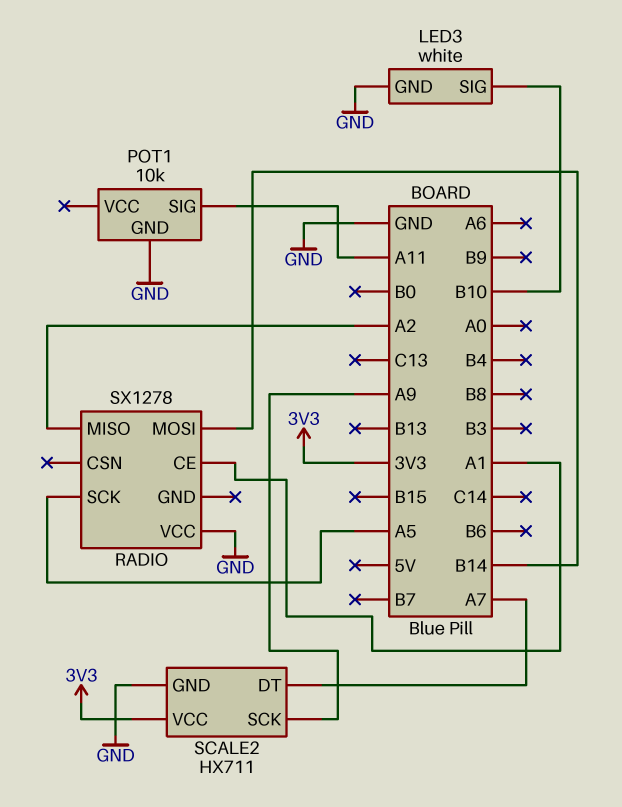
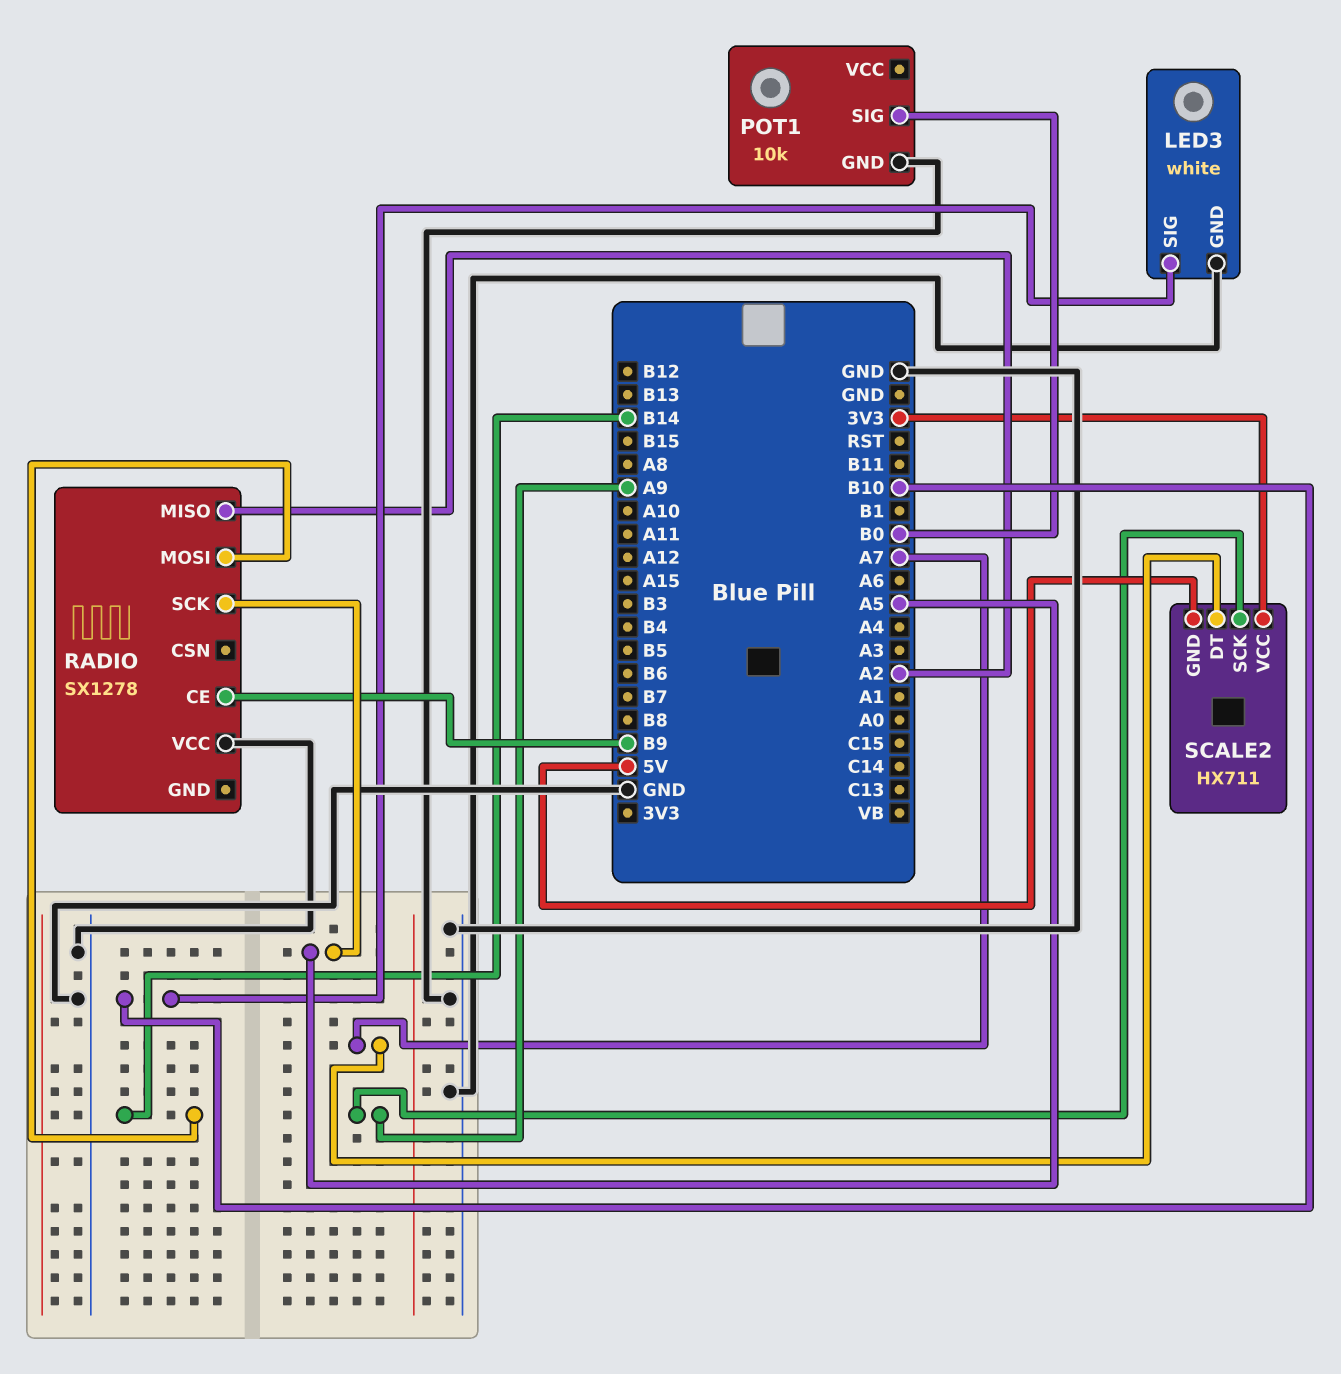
POT1 pin SIG: A11 -> B0
RADIO pin CE: A1 -> B9
SCALE2 pin GND: GND -> 5V

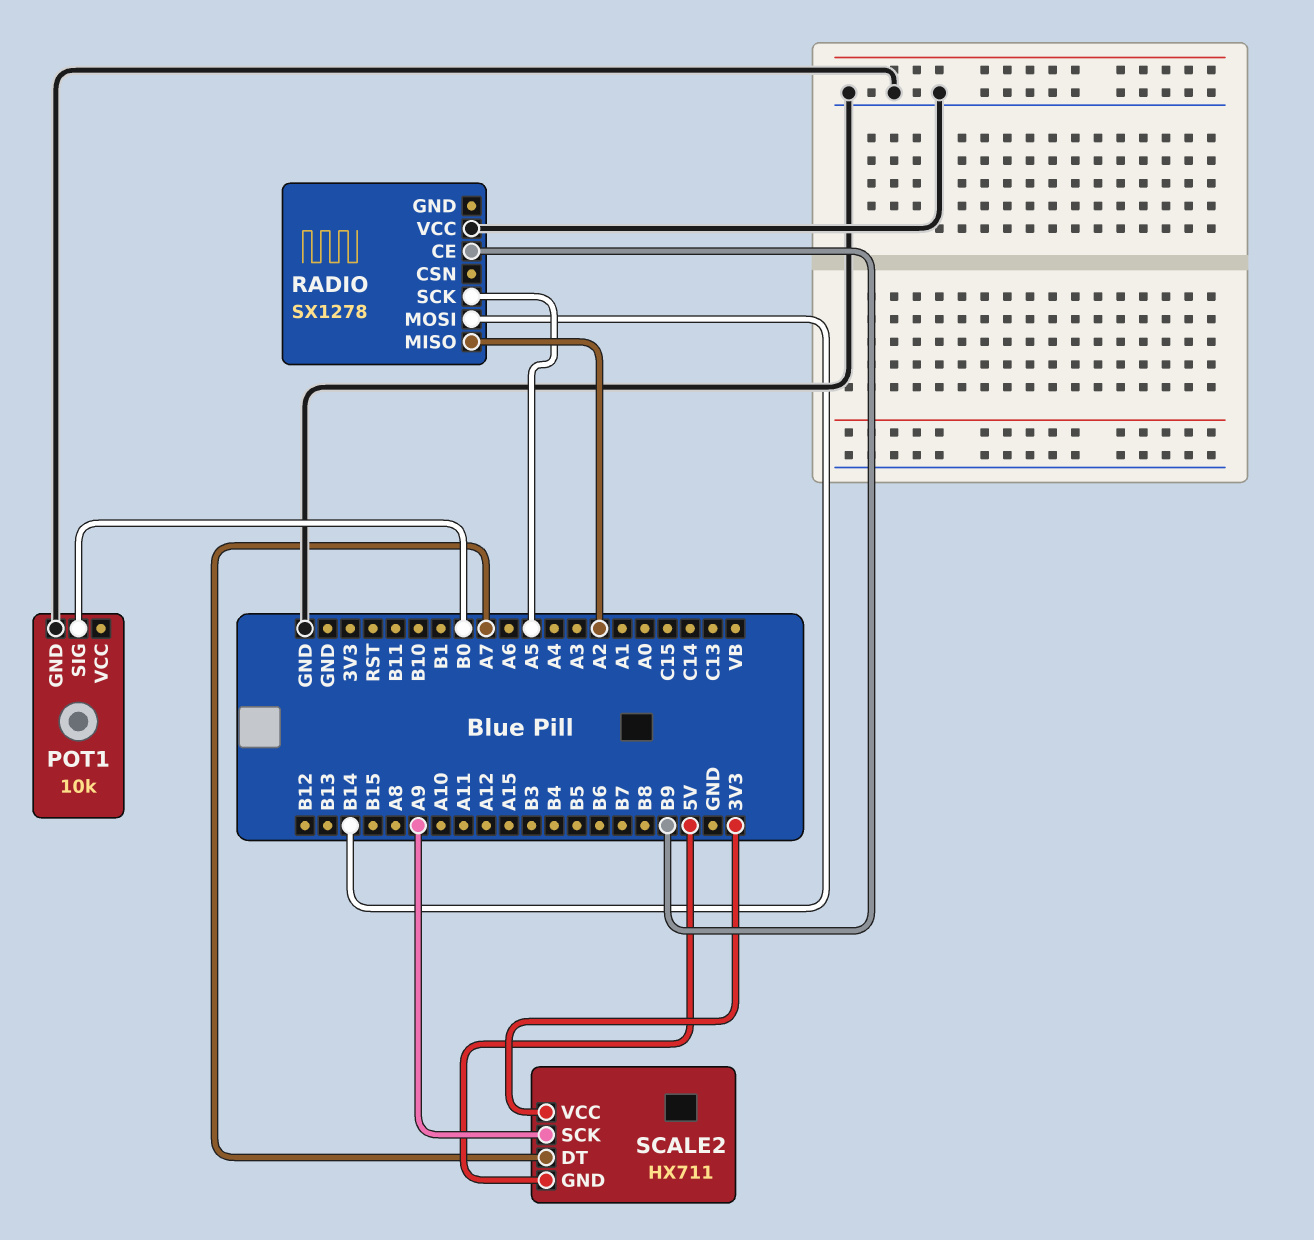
LED3: white -> none
LED3 pin GND: GND -> none
LED3 pin SIG: B10 -> none

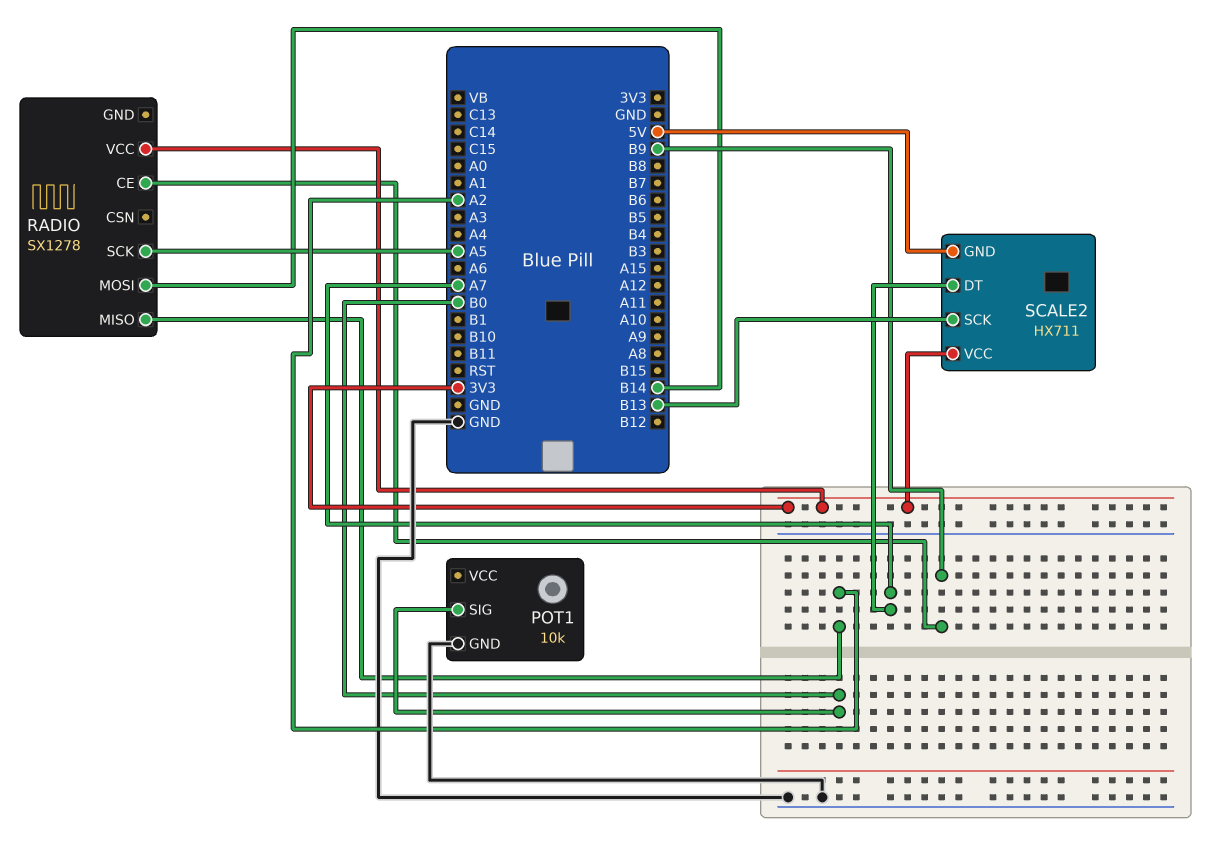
RADIO pin VCC: GND -> 3V3
SCALE2 pin SCK: A9 -> B13

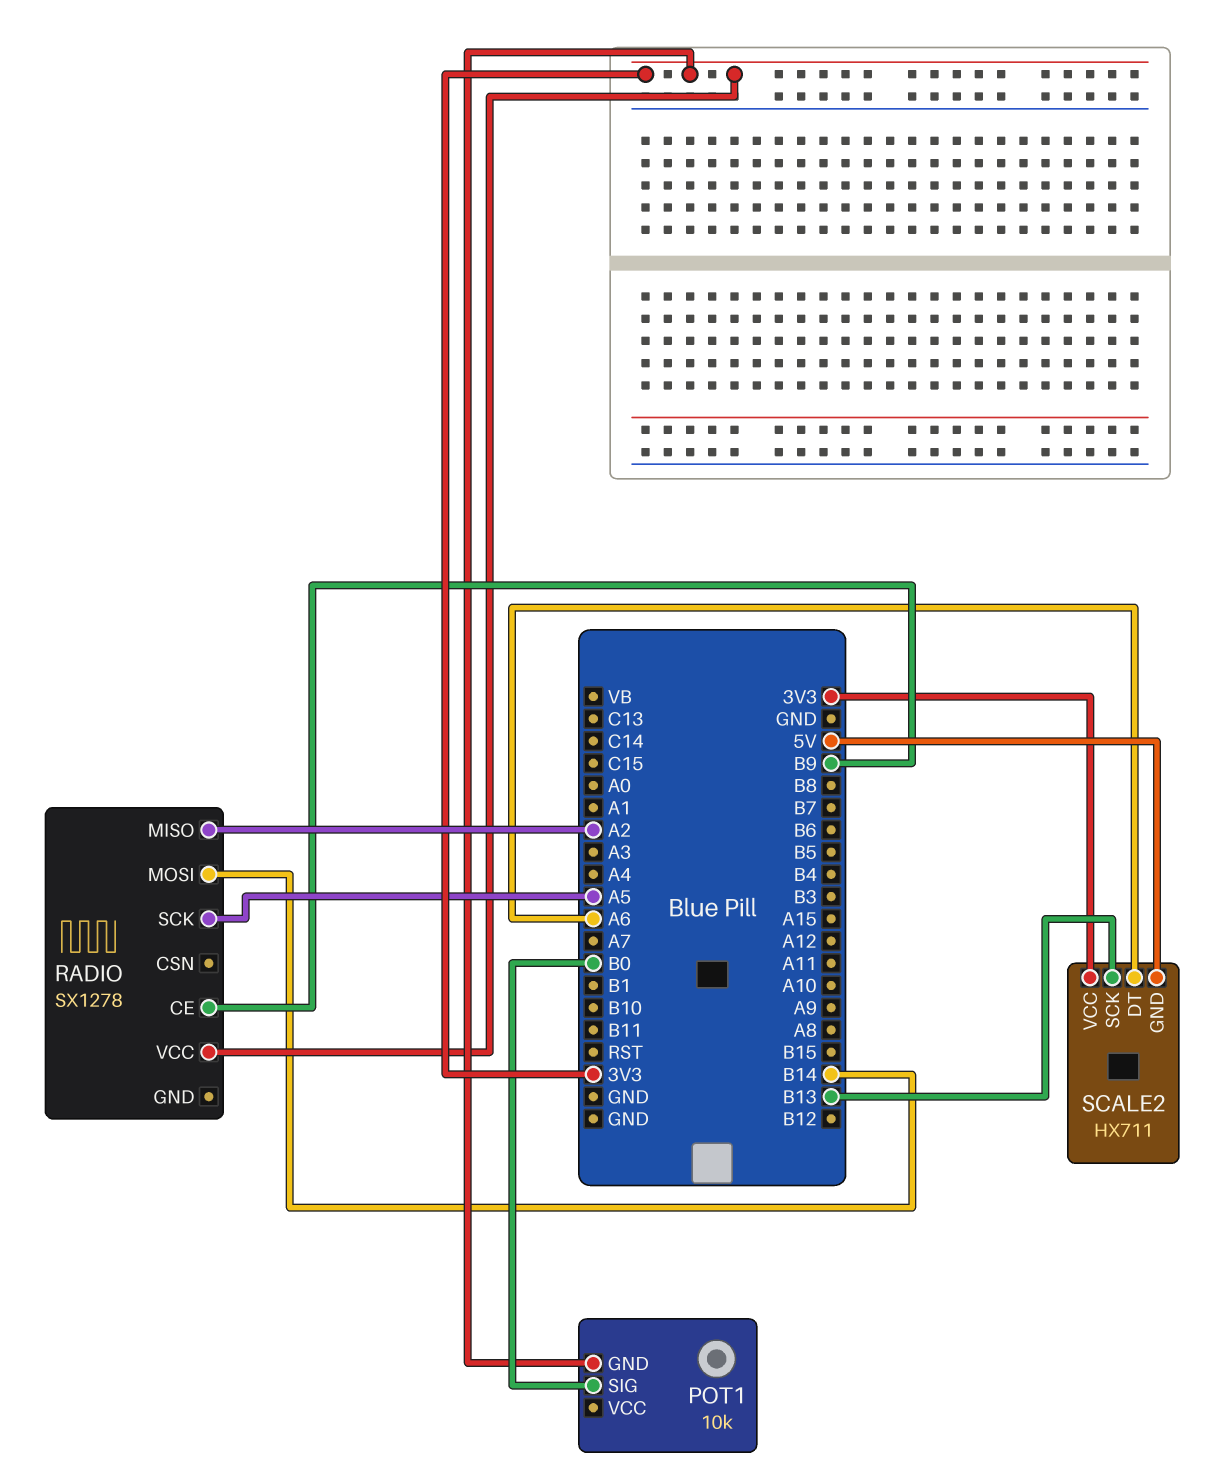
POT1 pin GND: GND -> 3V3
SCALE2 pin DT: A7 -> A6

